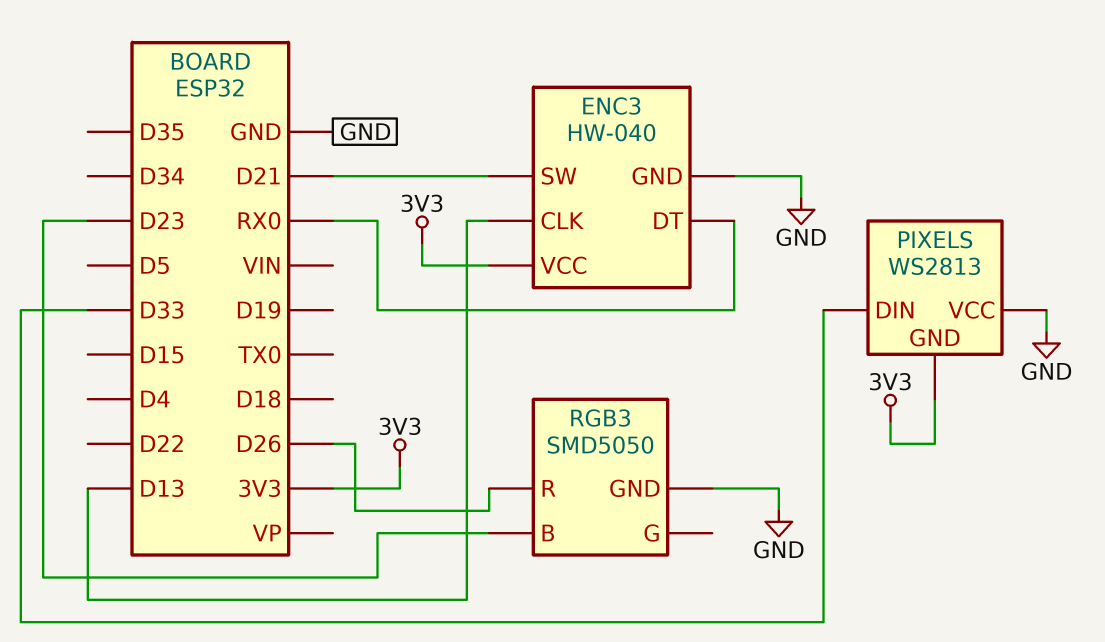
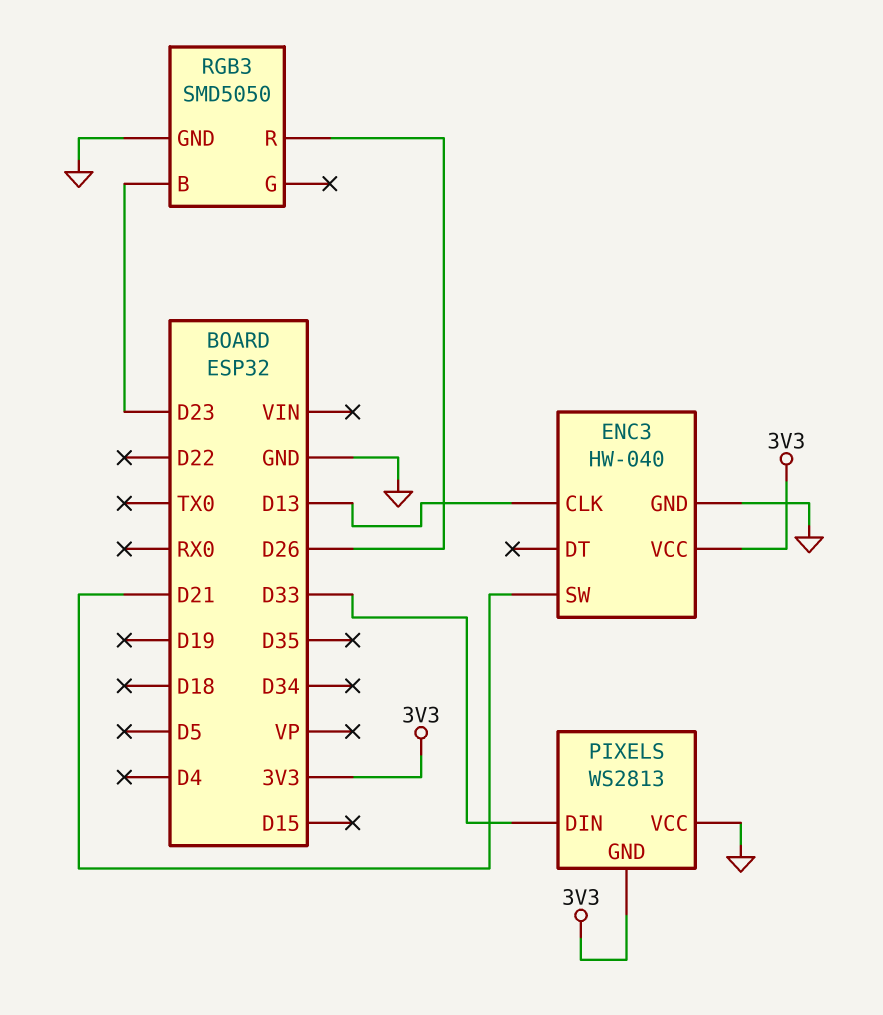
ENC3 pin DT: RX0 -> none

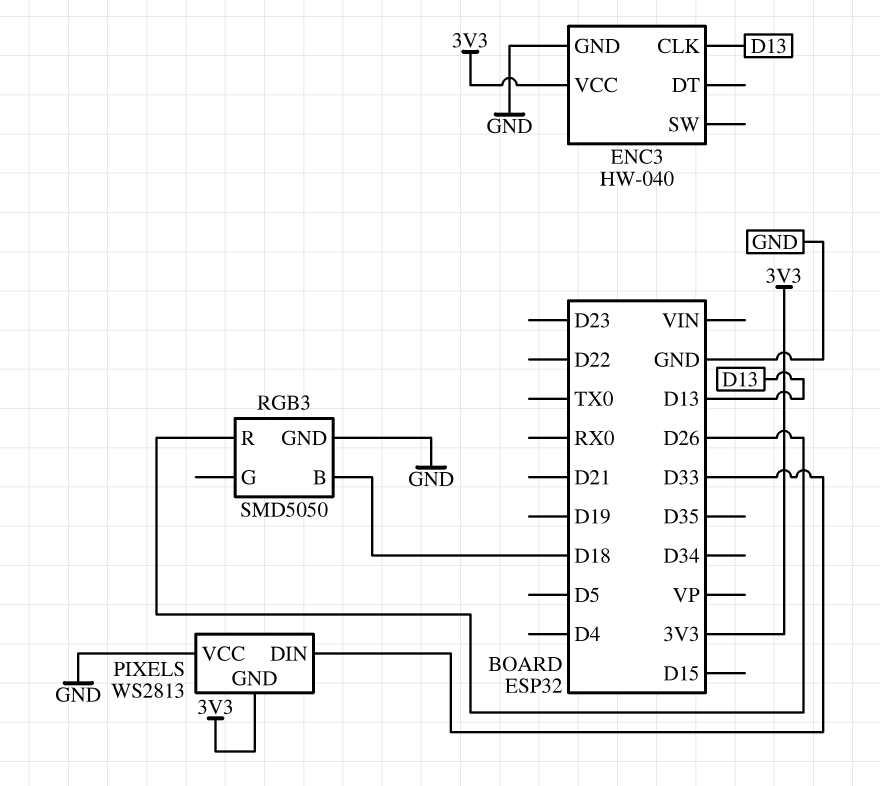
ENC3 pin SW: D21 -> none
RGB3 pin B: D23 -> D18

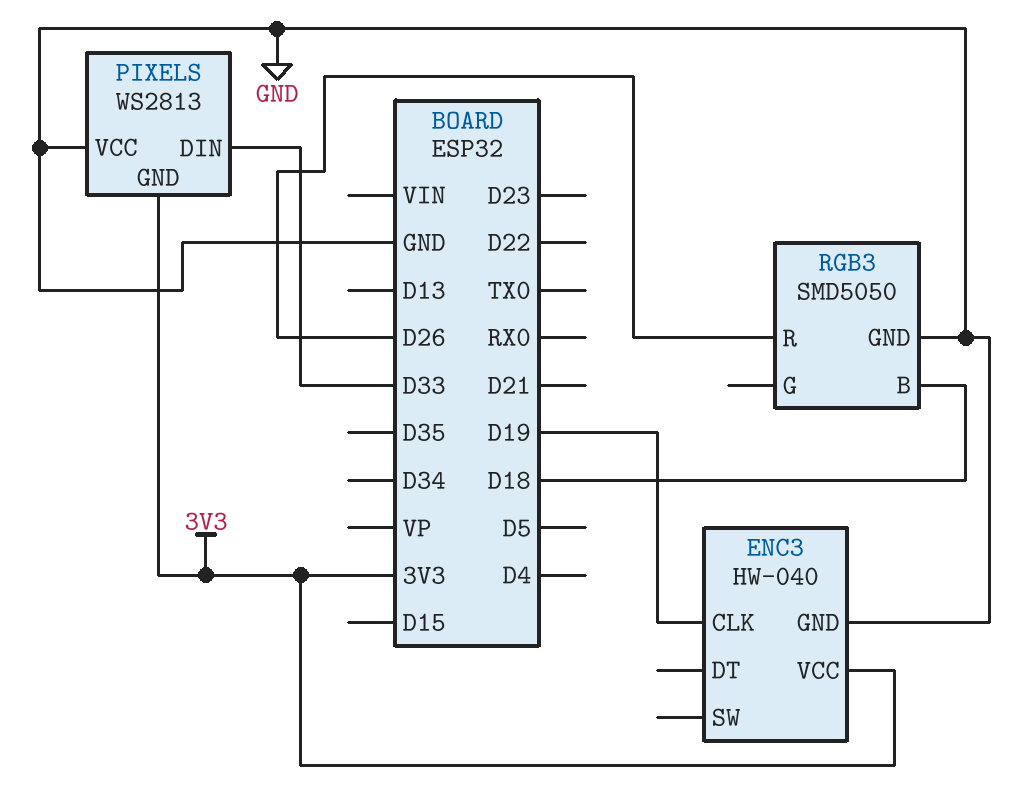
ENC3 pin CLK: D13 -> D19

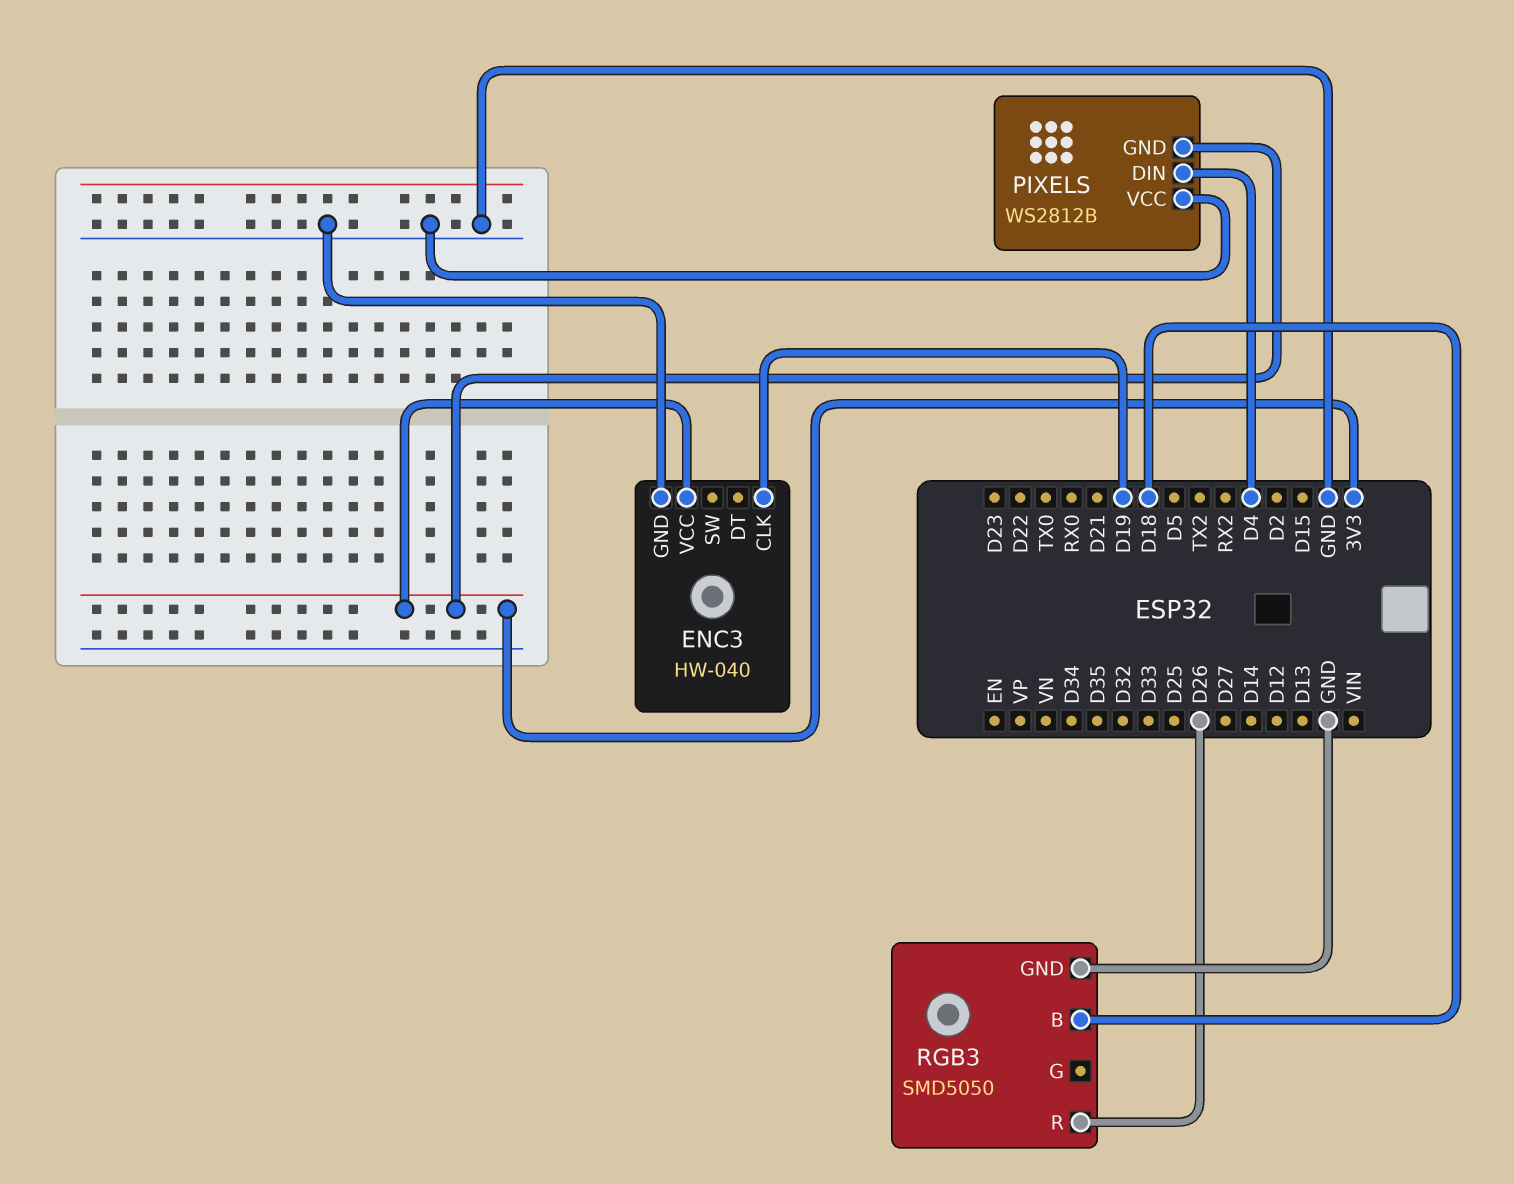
PIXELS: WS2813 -> WS2812B
PIXELS pin DIN: D33 -> D4

